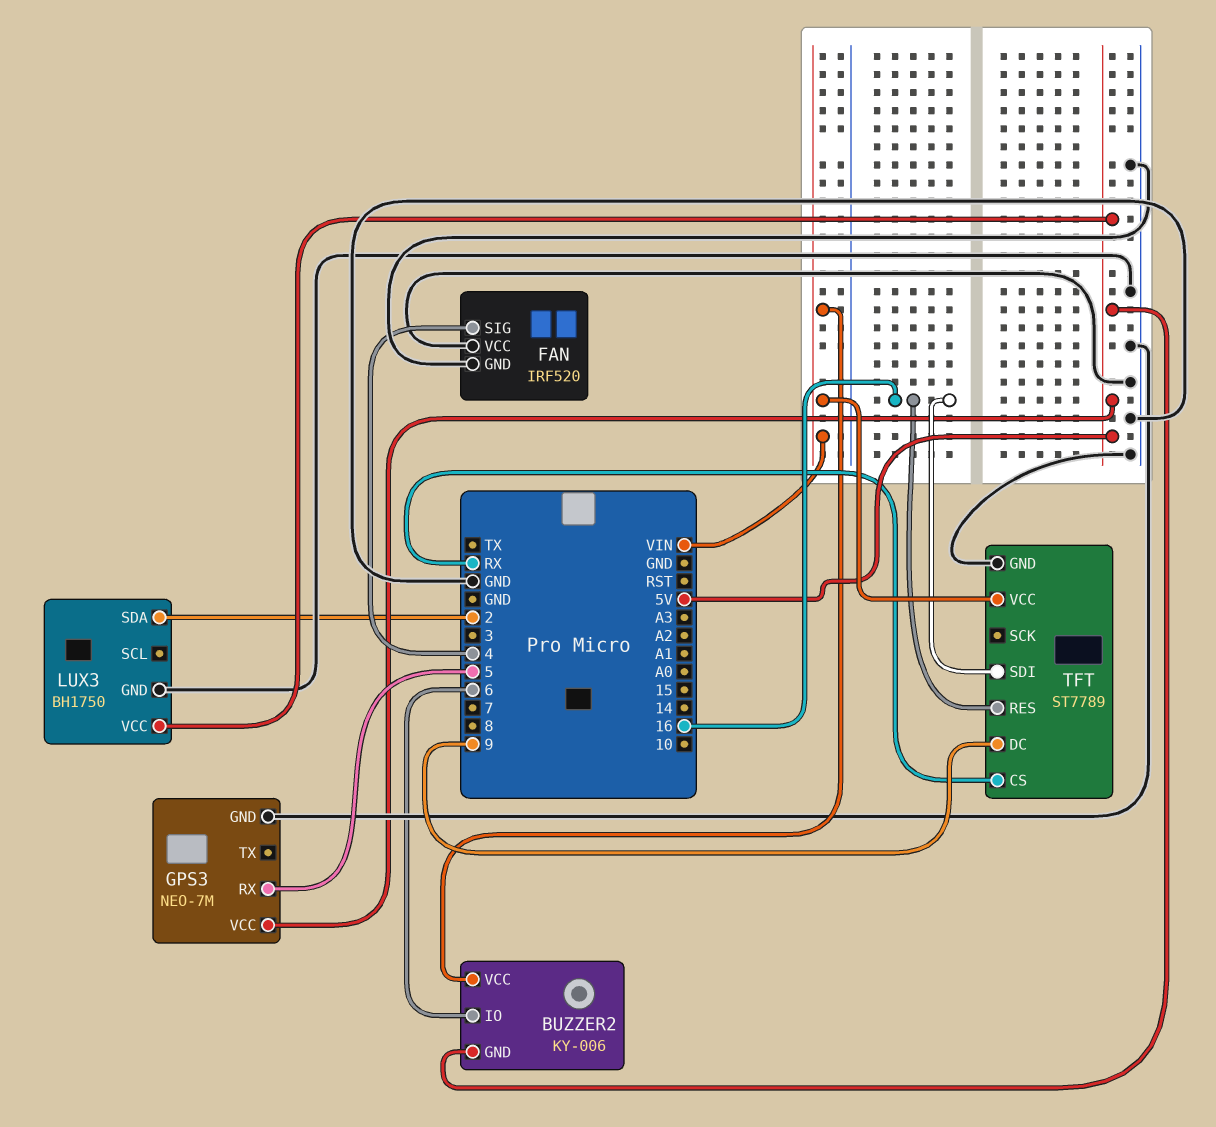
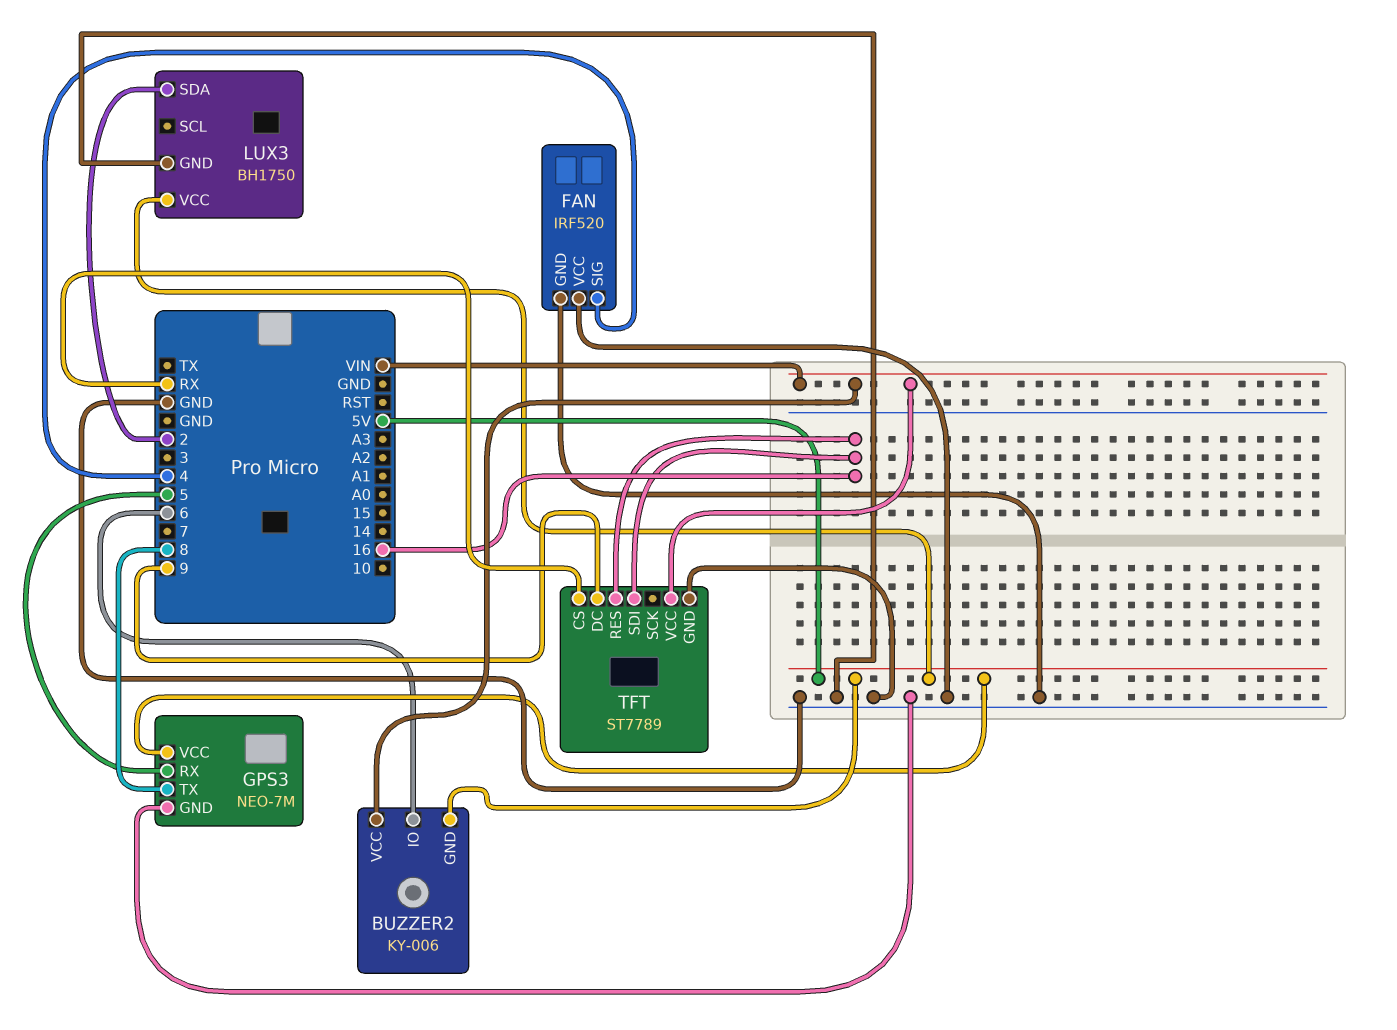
GPS3 pin TX: none -> 8

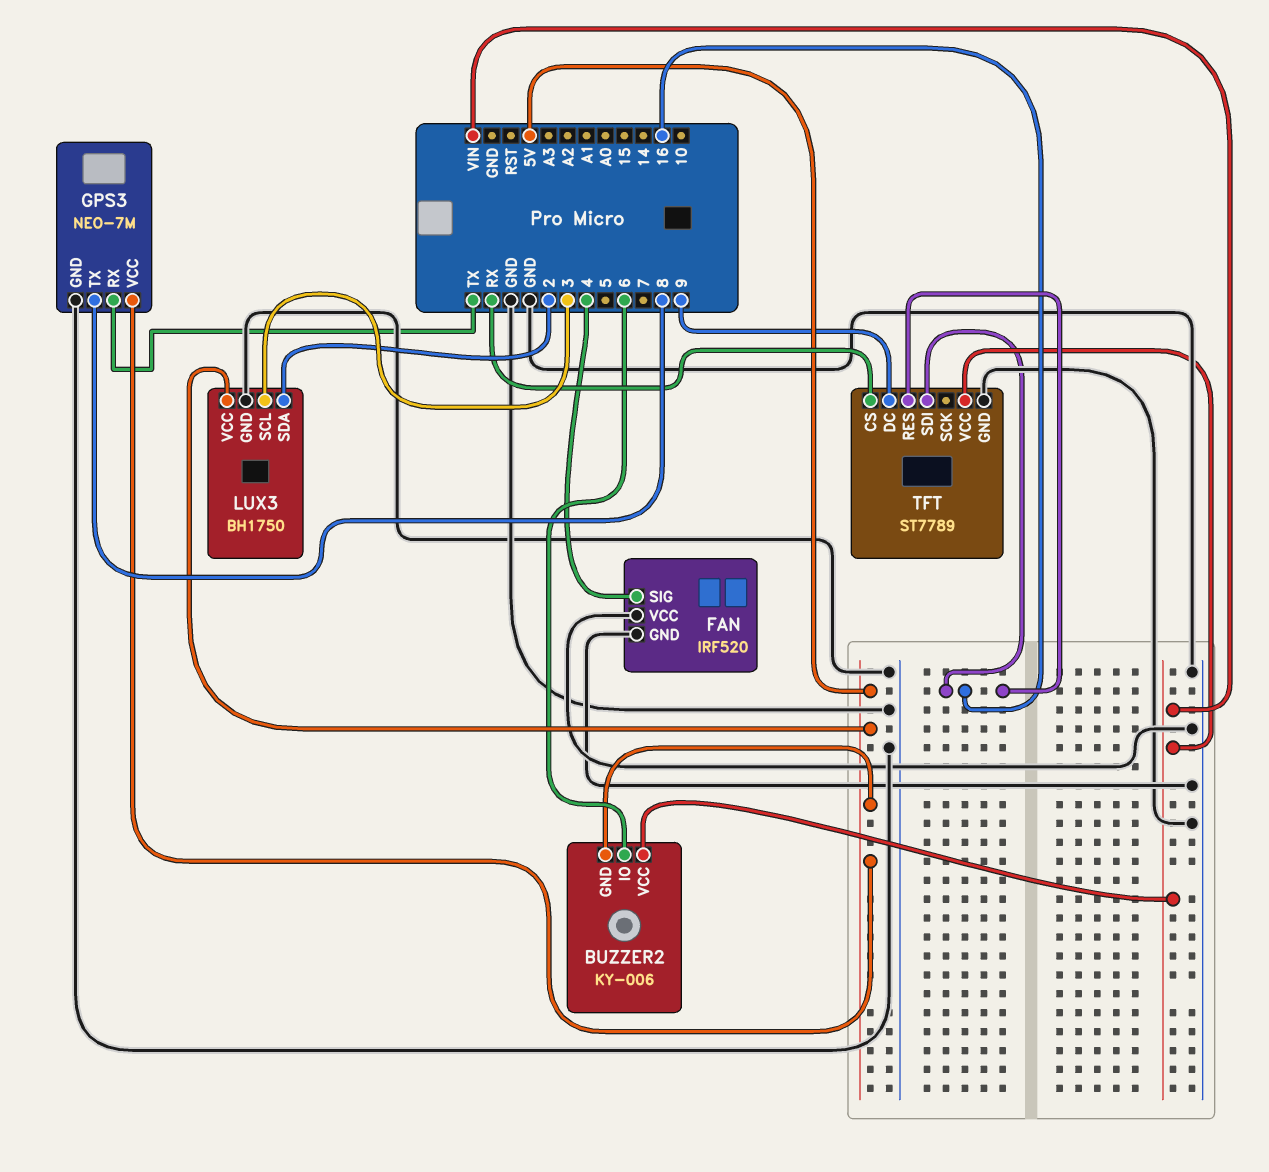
GPS3 pin RX: 5 -> TX
LUX3 pin SCL: none -> 3

